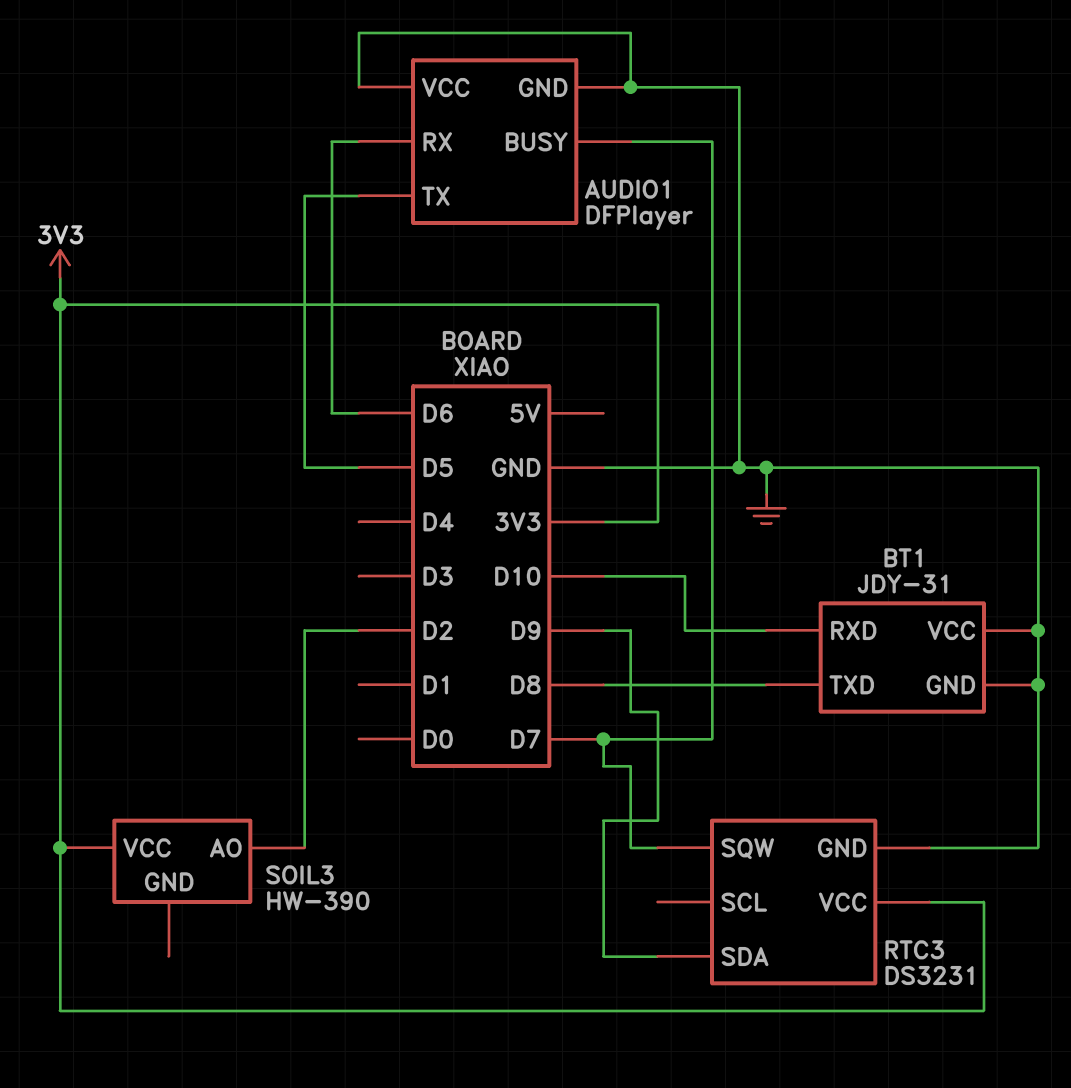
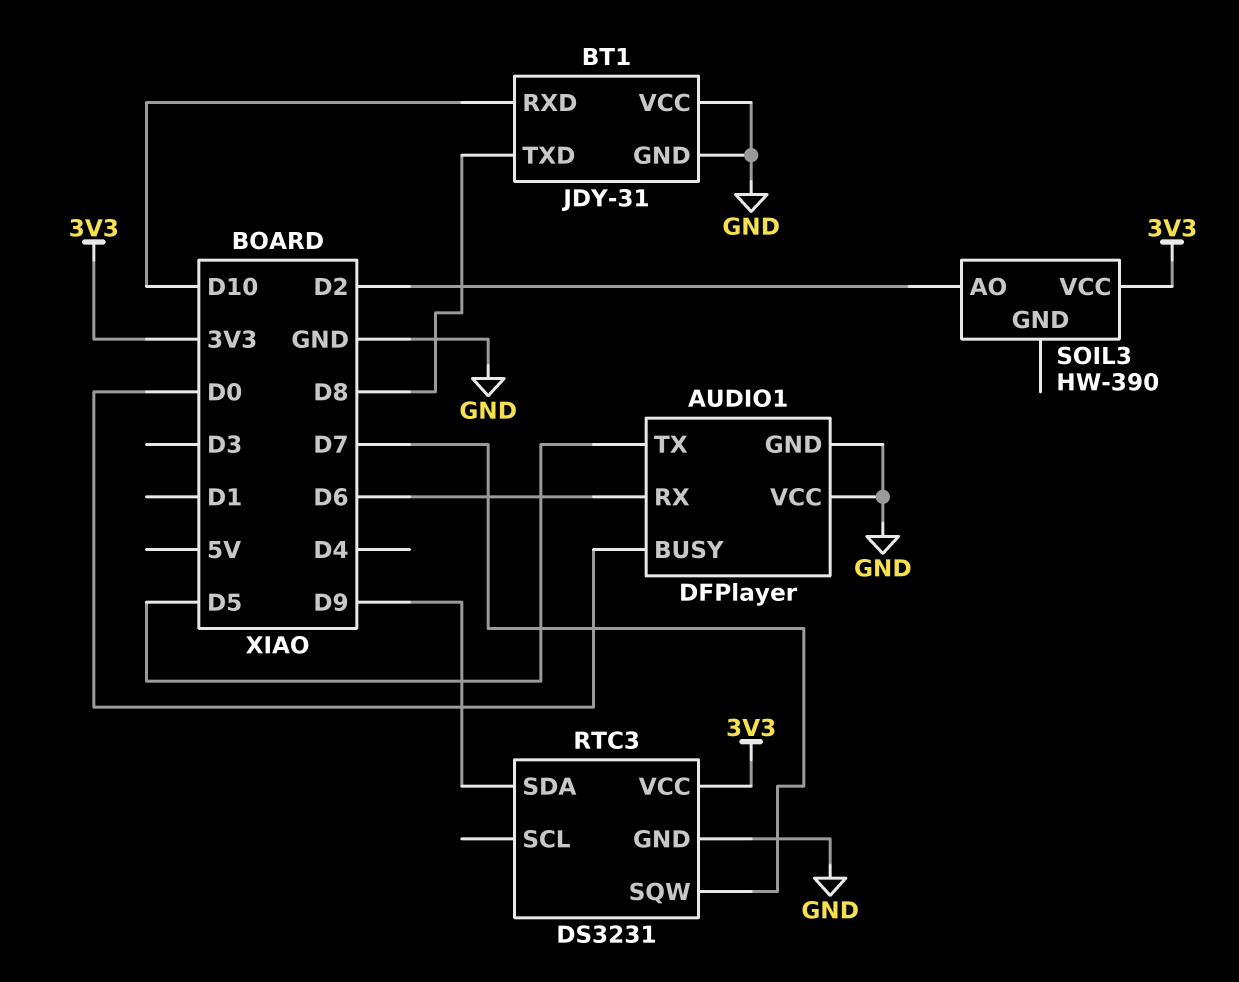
AUDIO1 pin BUSY: D7 -> D0

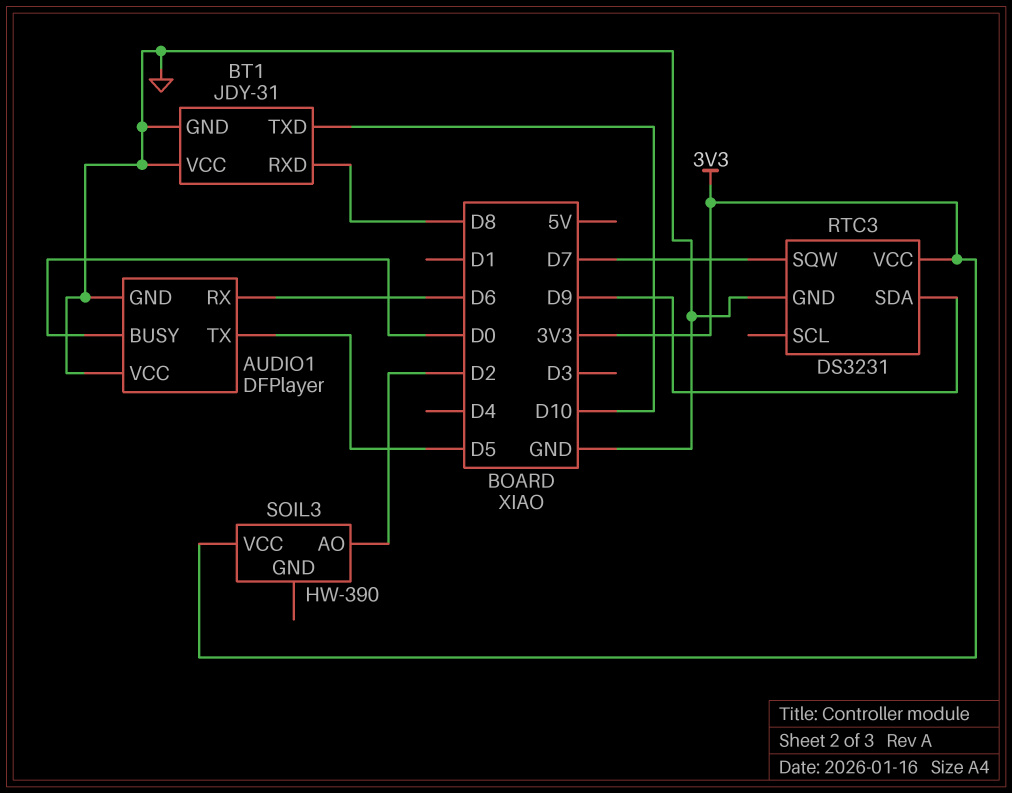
BT1 pin RXD: D10 -> D8
BT1 pin TXD: D8 -> D10

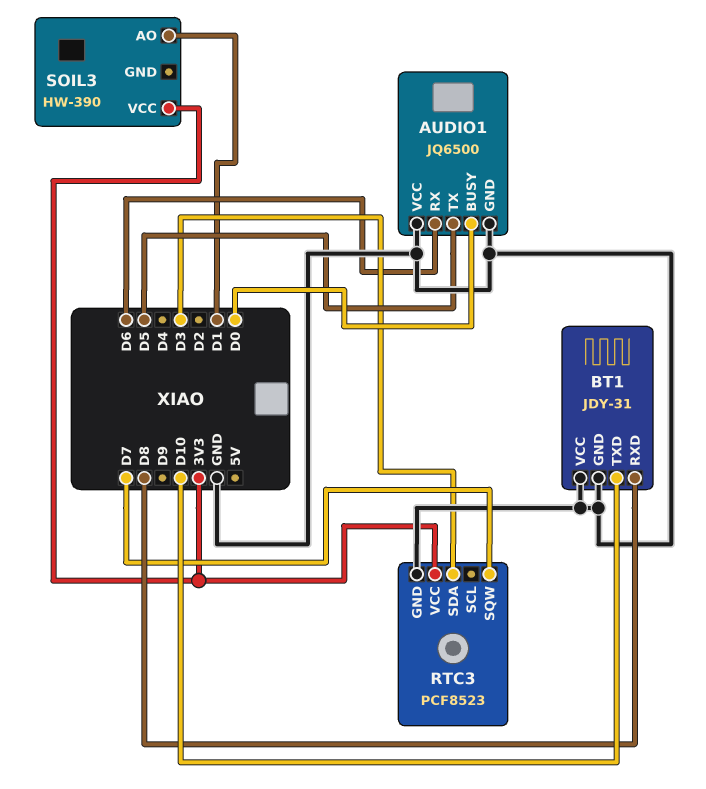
AUDIO1: DFPlayer -> JQ6500
RTC3: DS3231 -> PCF8523
RTC3 pin SDA: D9 -> D3
SOIL3 pin AO: D2 -> D1

